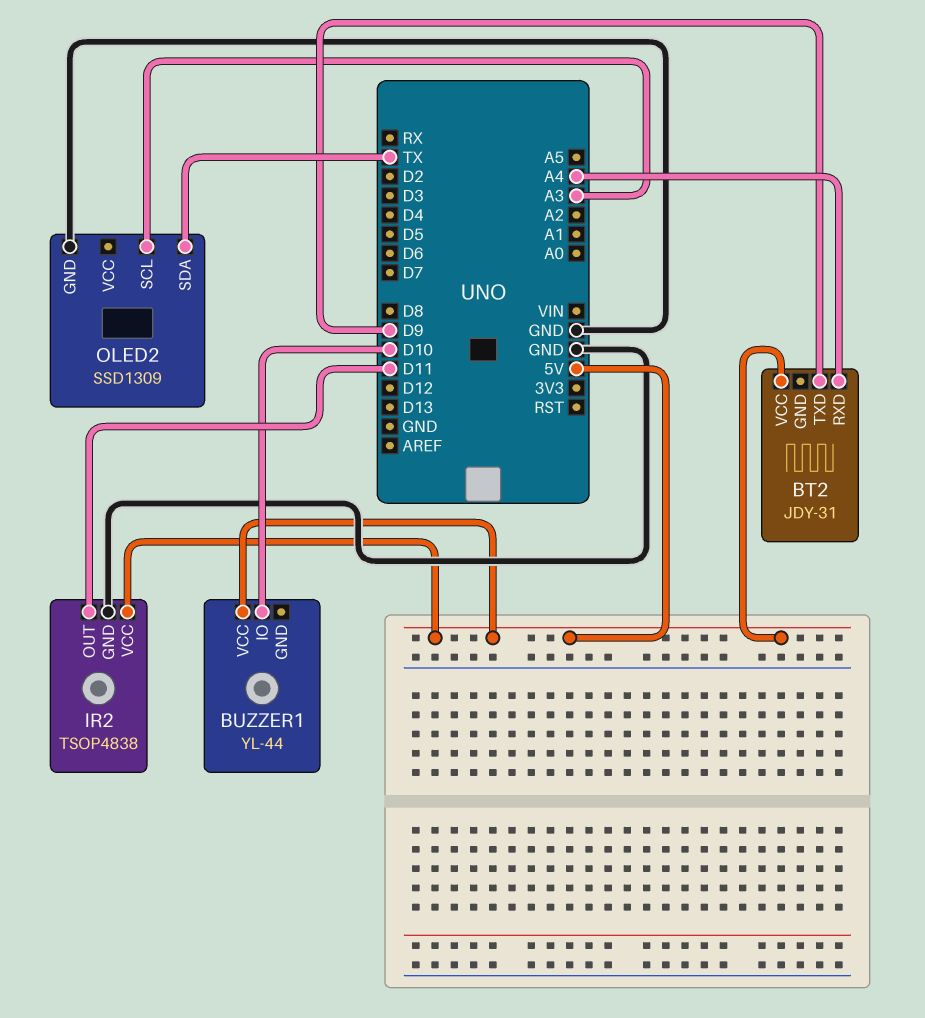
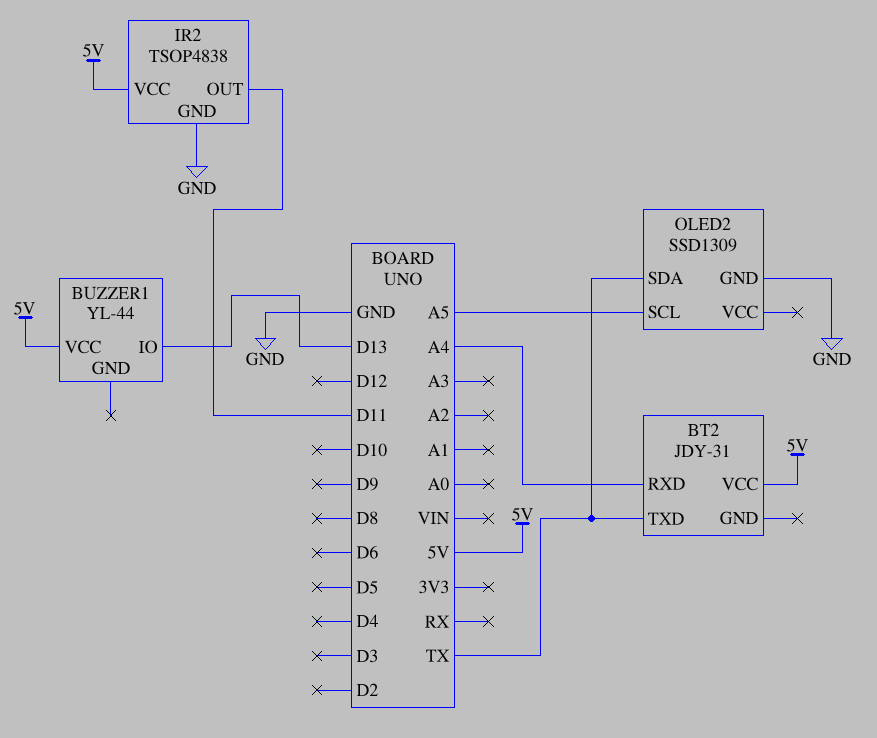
BT2 pin TXD: D9 -> TX
BUZZER1 pin IO: D10 -> D13
OLED2 pin SCL: A3 -> A5

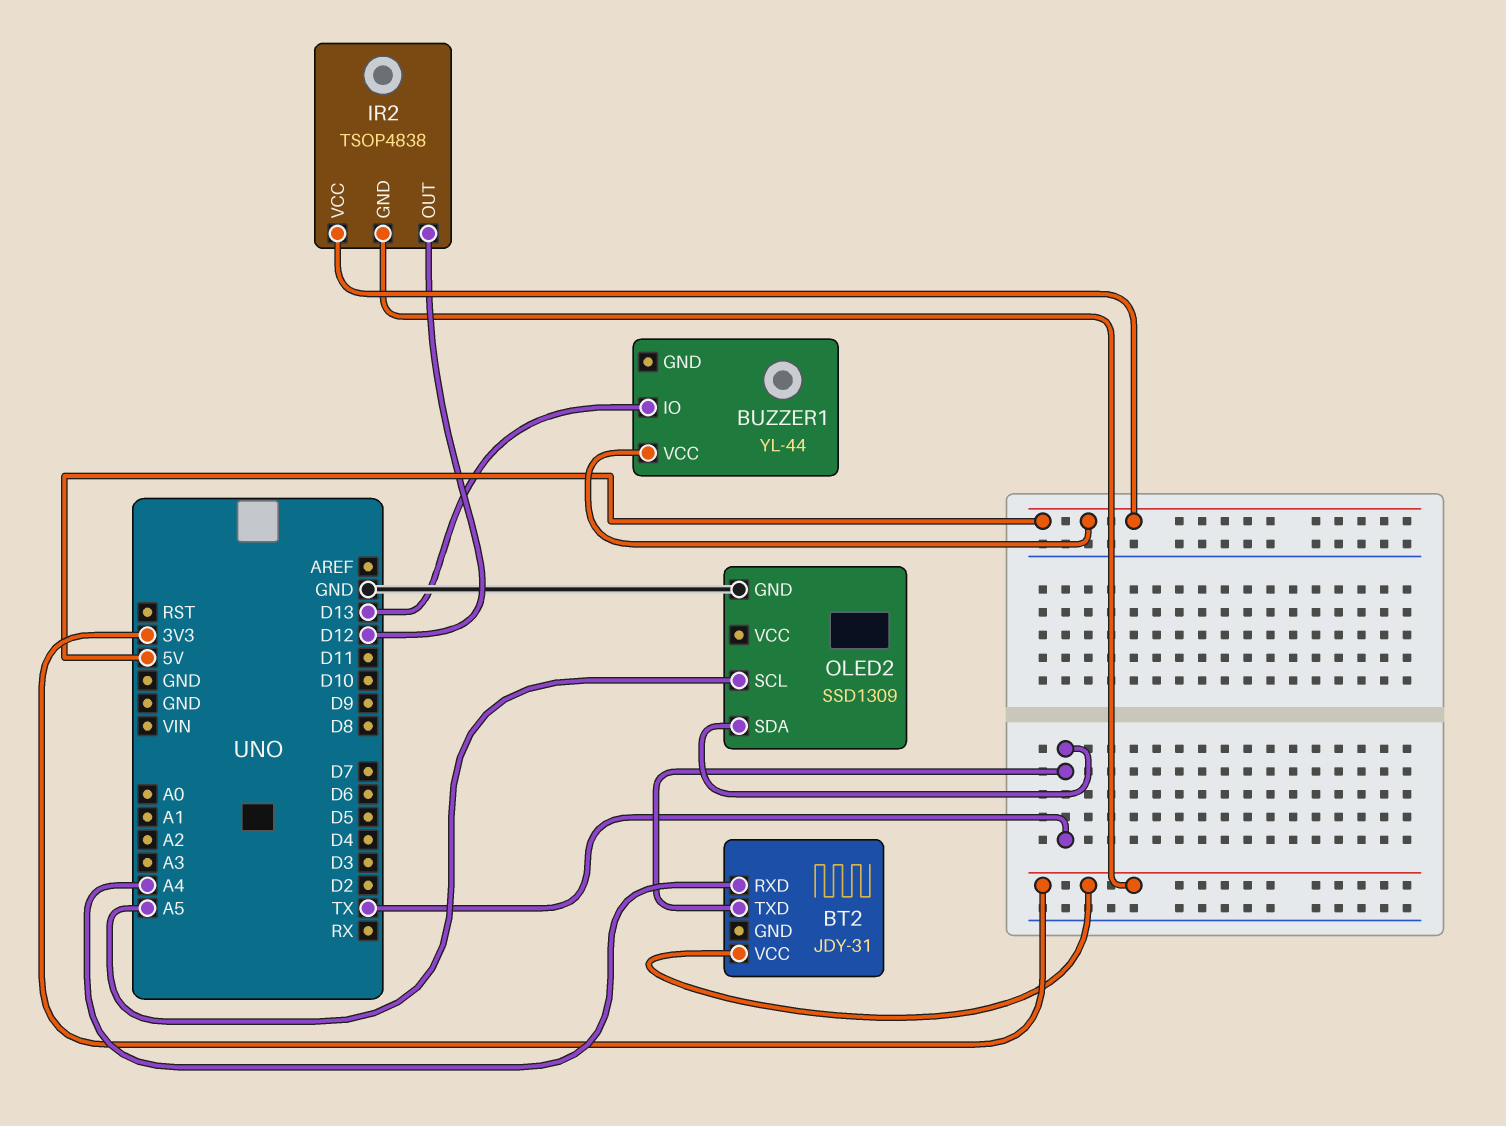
BT2 pin VCC: 5V -> 3V3
IR2 pin GND: GND -> 3V3
IR2 pin OUT: D11 -> D12

